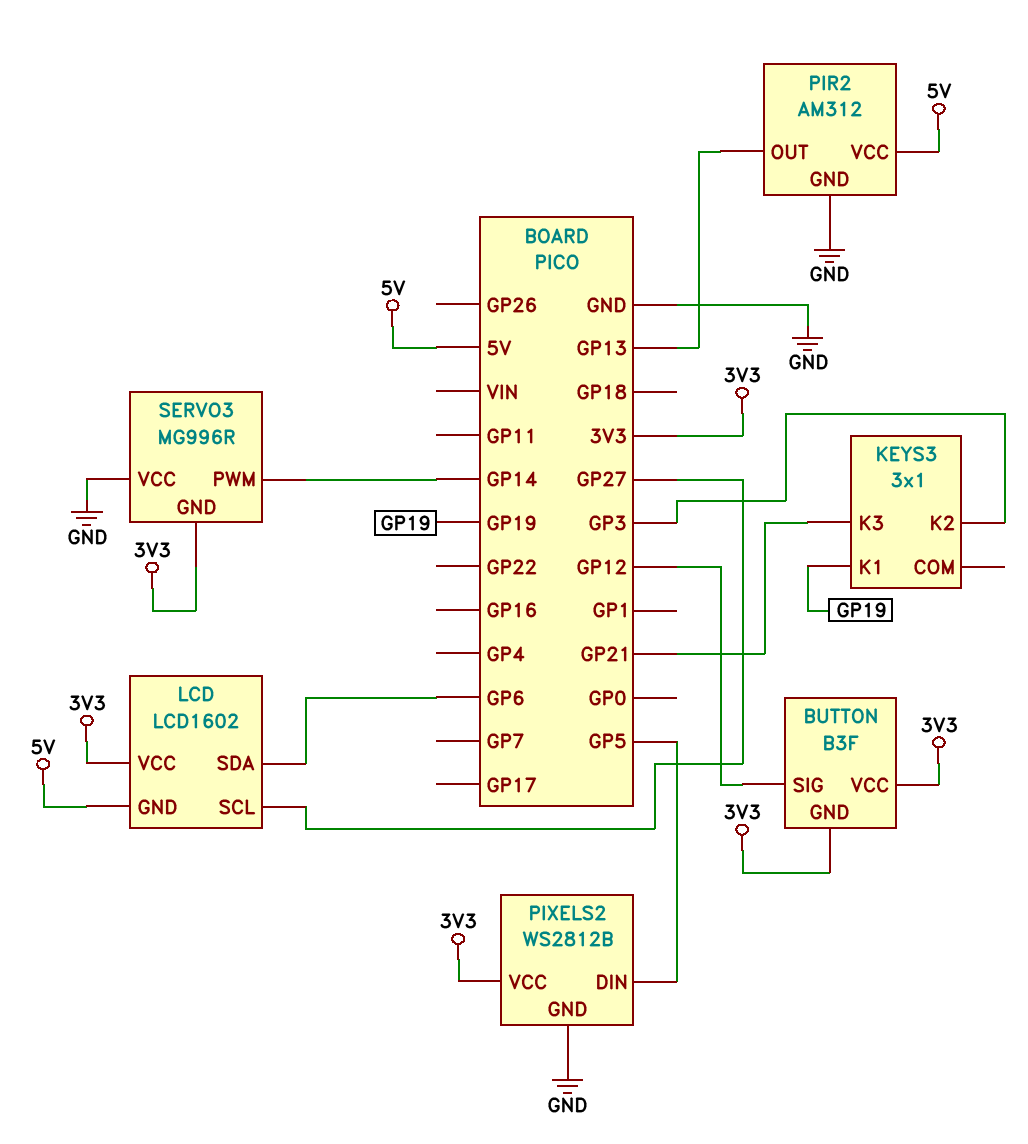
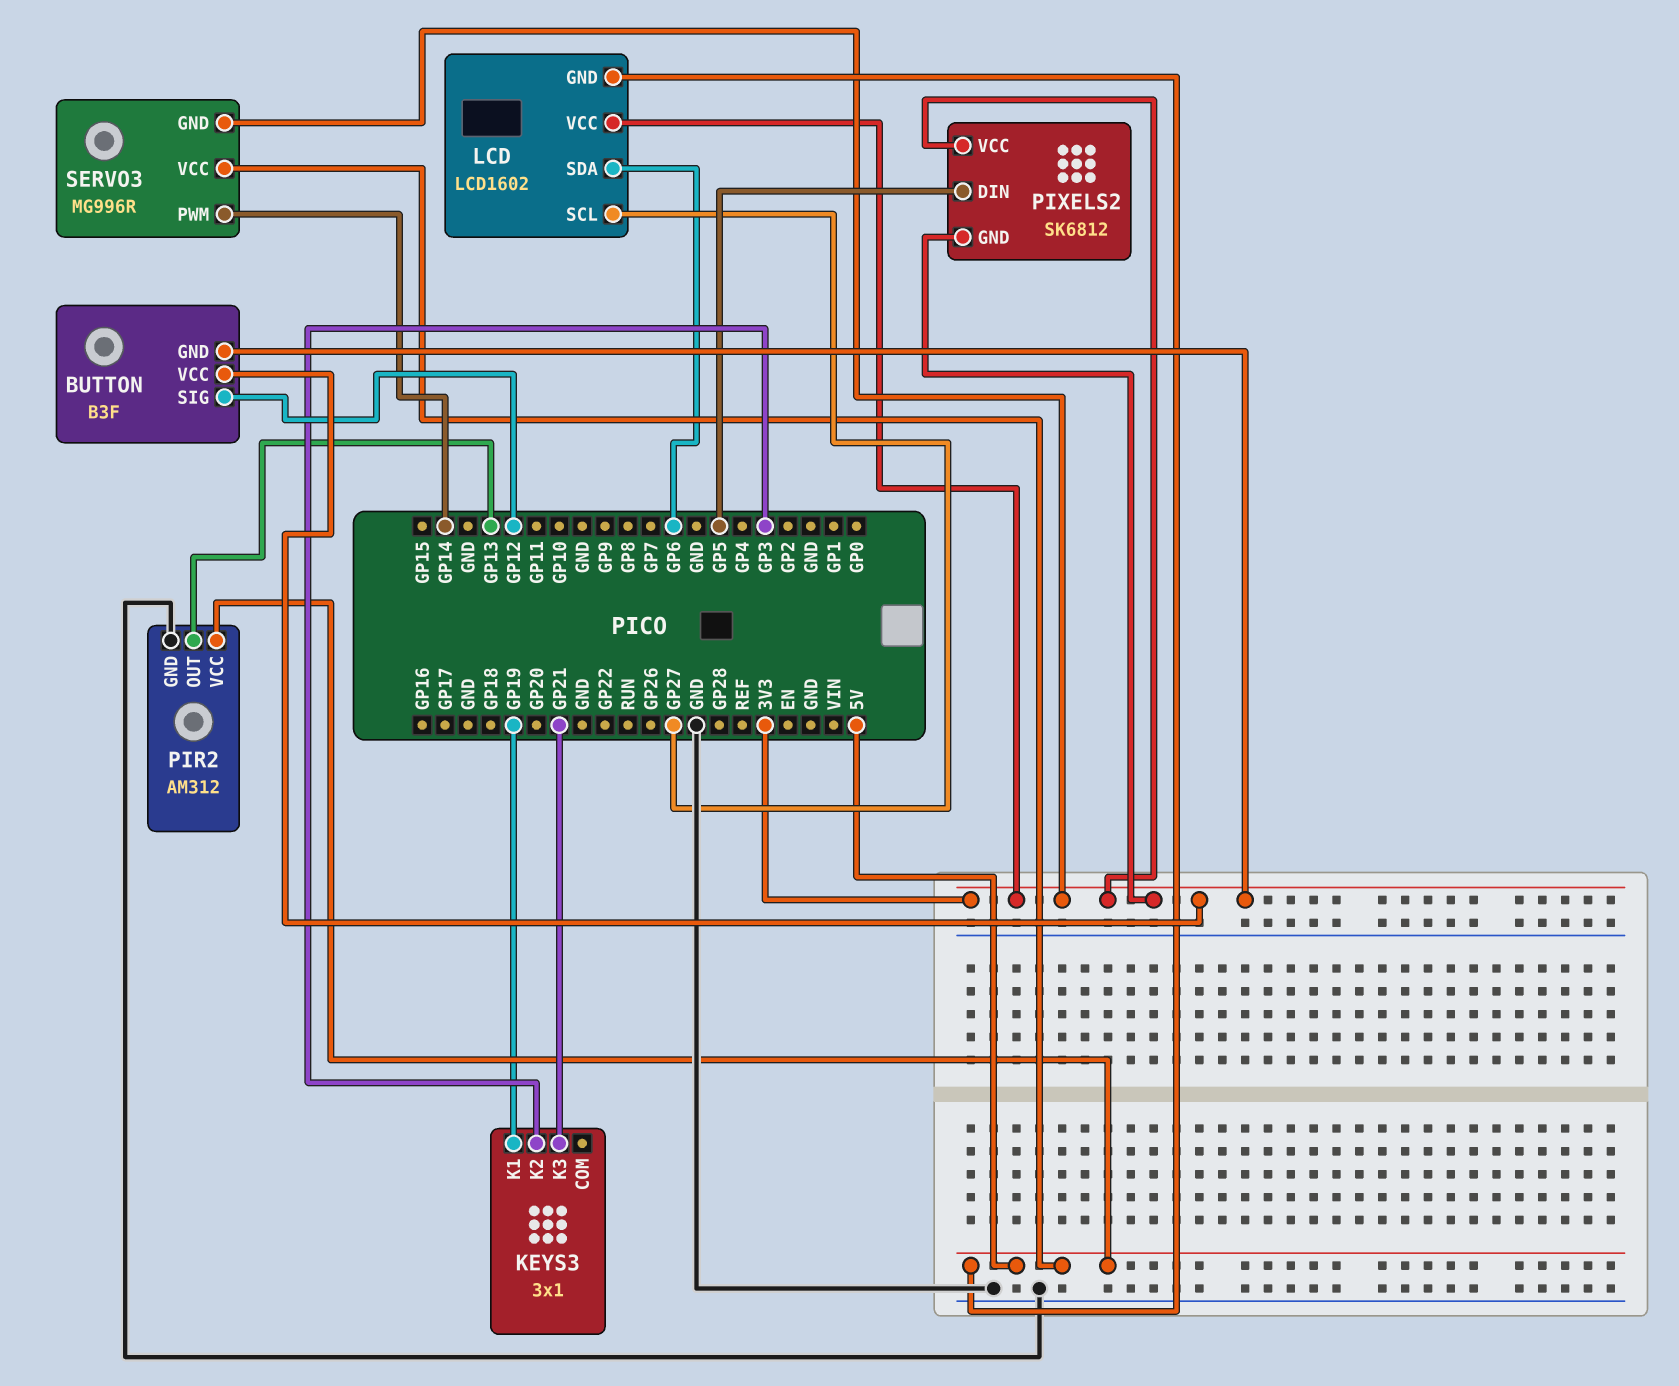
PIXELS2: WS2812B -> SK6812
PIXELS2 pin GND: GND -> 3V3
SERVO3 pin VCC: GND -> 5V

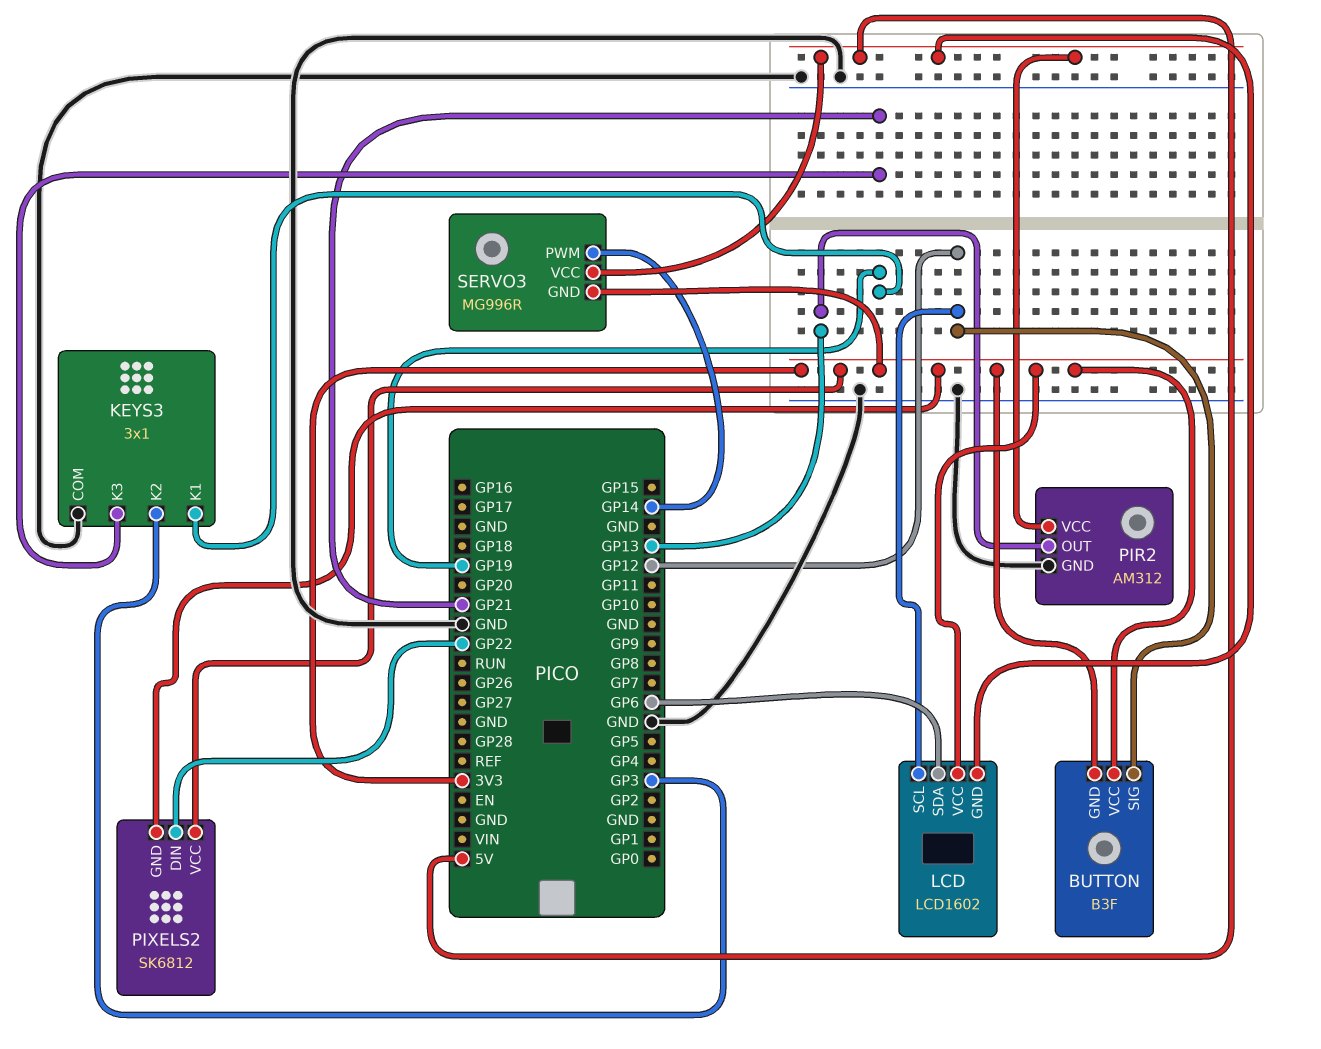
KEYS3 pin COM: none -> GND
LCD pin SCL: GP27 -> GP12
PIXELS2 pin DIN: GP5 -> GP22

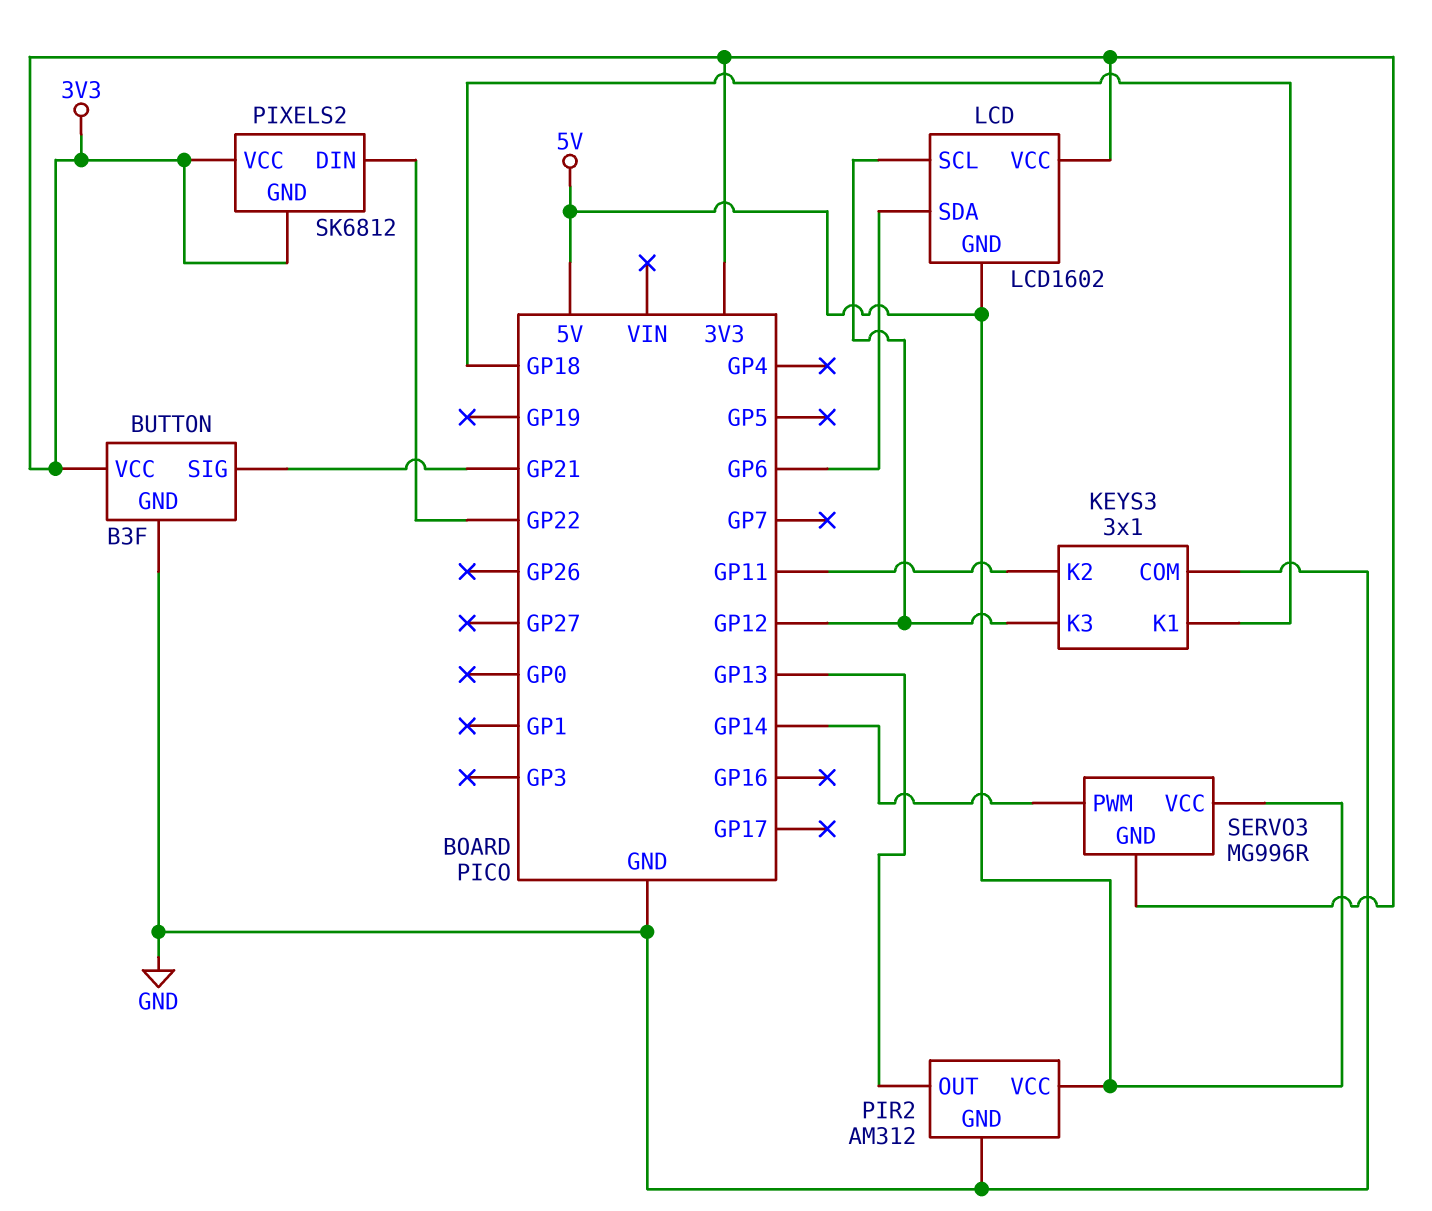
BUTTON pin GND: 3V3 -> GND
BUTTON pin SIG: GP12 -> GP21
KEYS3 pin K1: GP19 -> GP18
KEYS3 pin K2: GP3 -> GP11
KEYS3 pin K3: GP21 -> GP12

